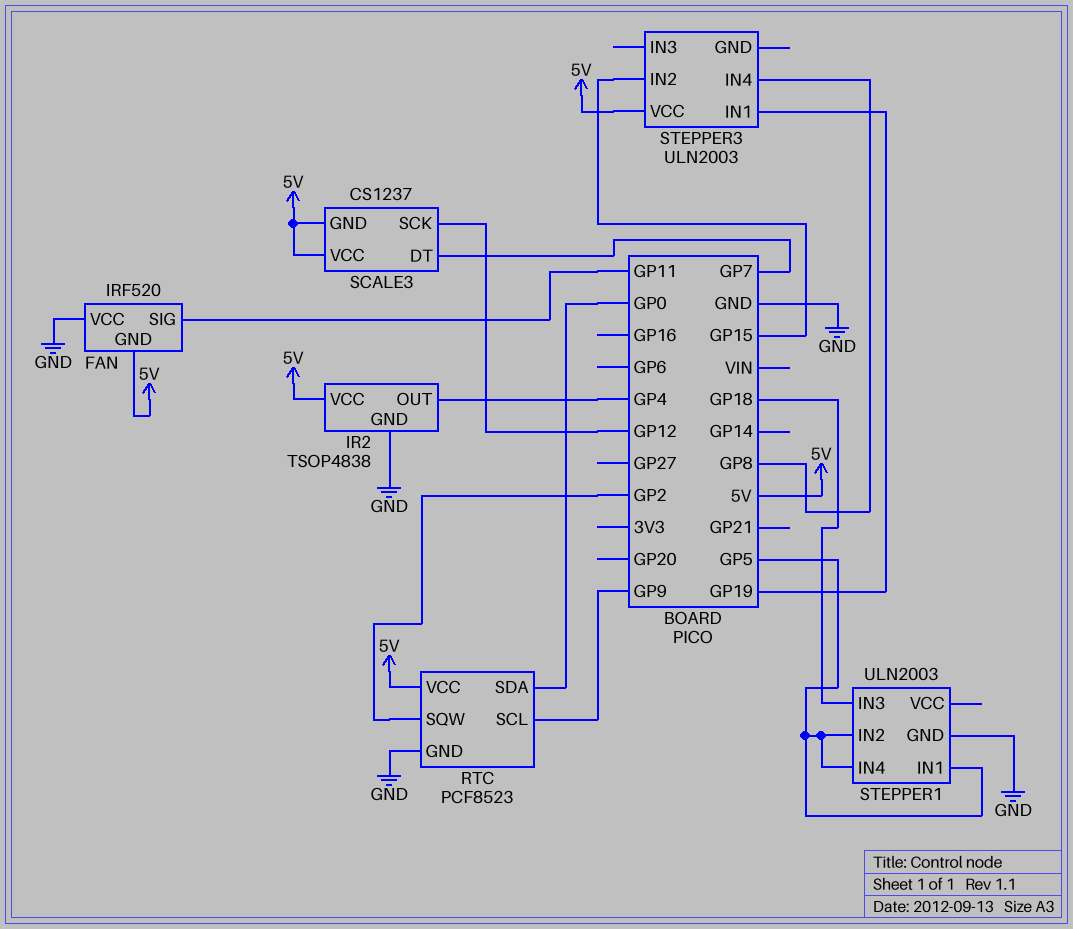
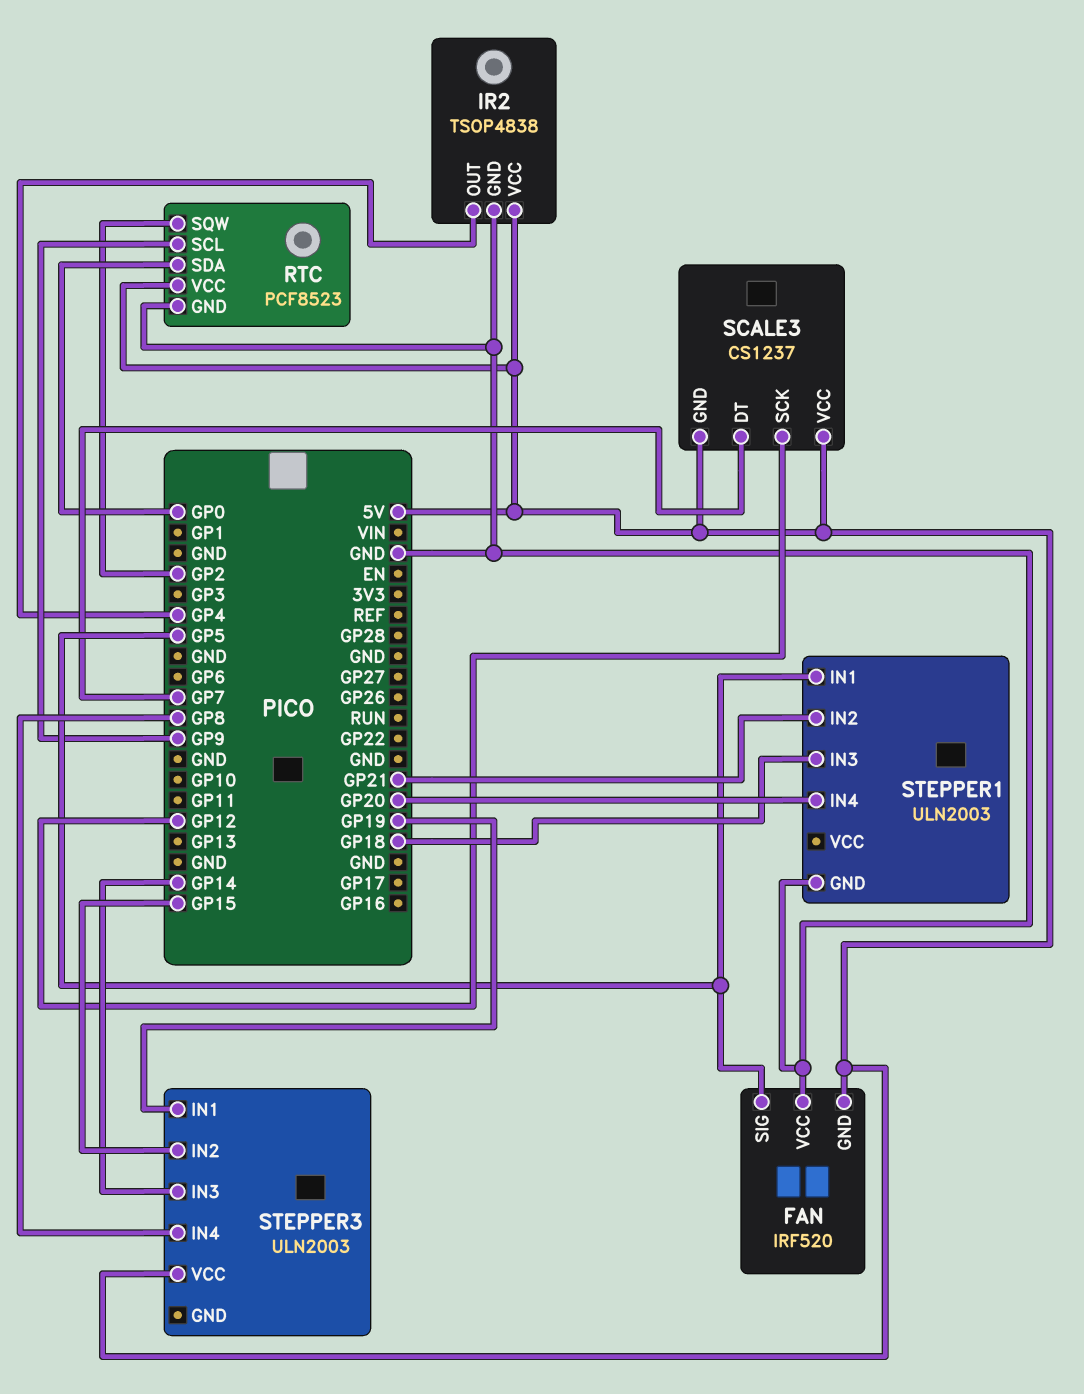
FAN pin SIG: GP11 -> GP5
STEPPER1 pin IN2: GP5 -> GP21
STEPPER1 pin IN4: GP5 -> GP20
STEPPER3 pin IN3: none -> GP14

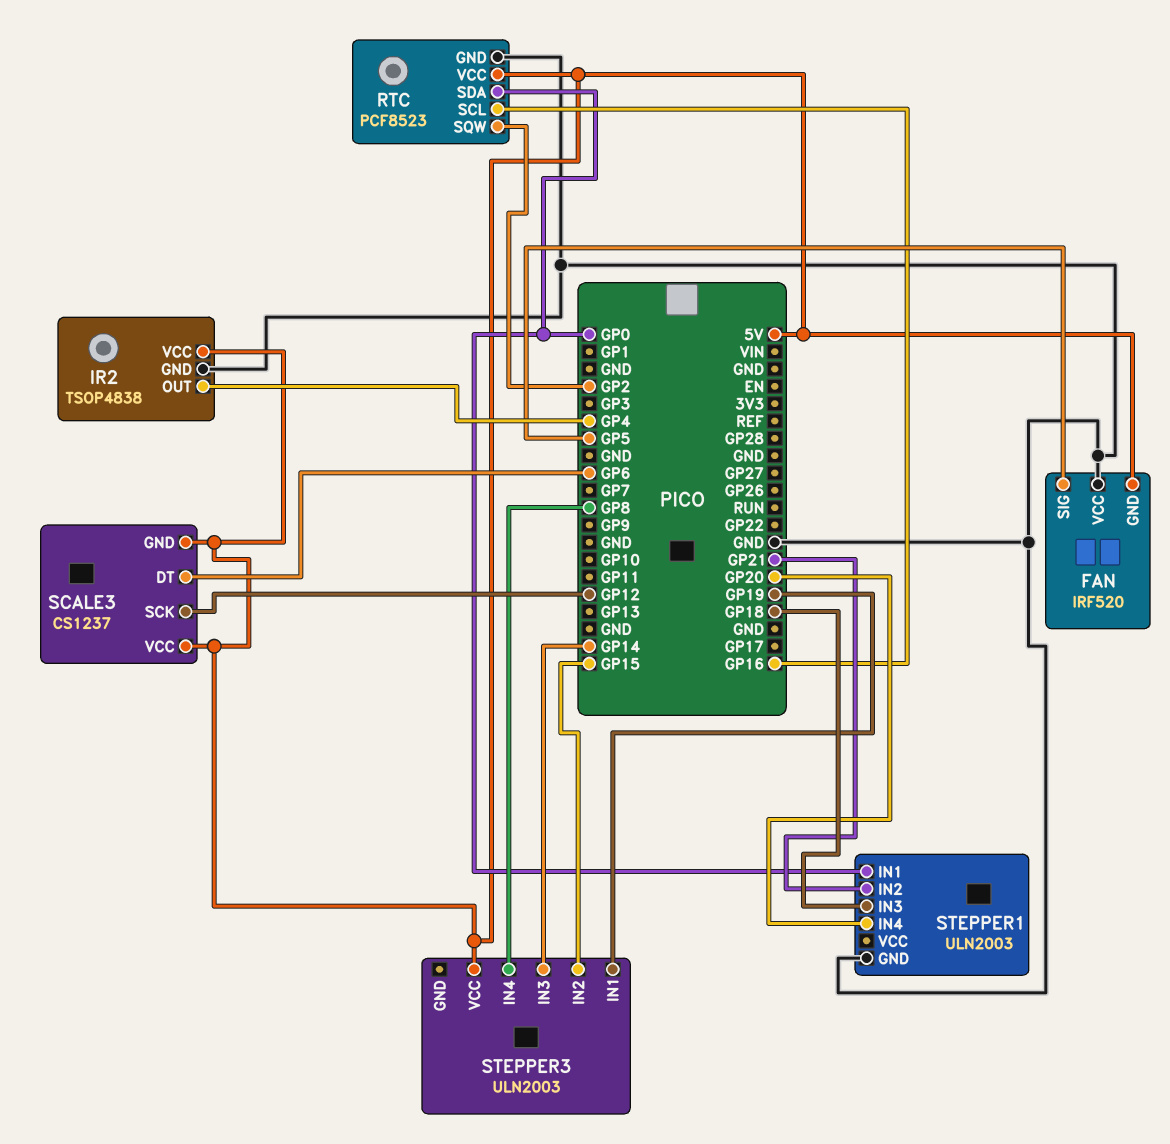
RTC pin SCL: GP9 -> GP16
SCALE3 pin DT: GP7 -> GP6
STEPPER1 pin IN1: GP5 -> GP0

